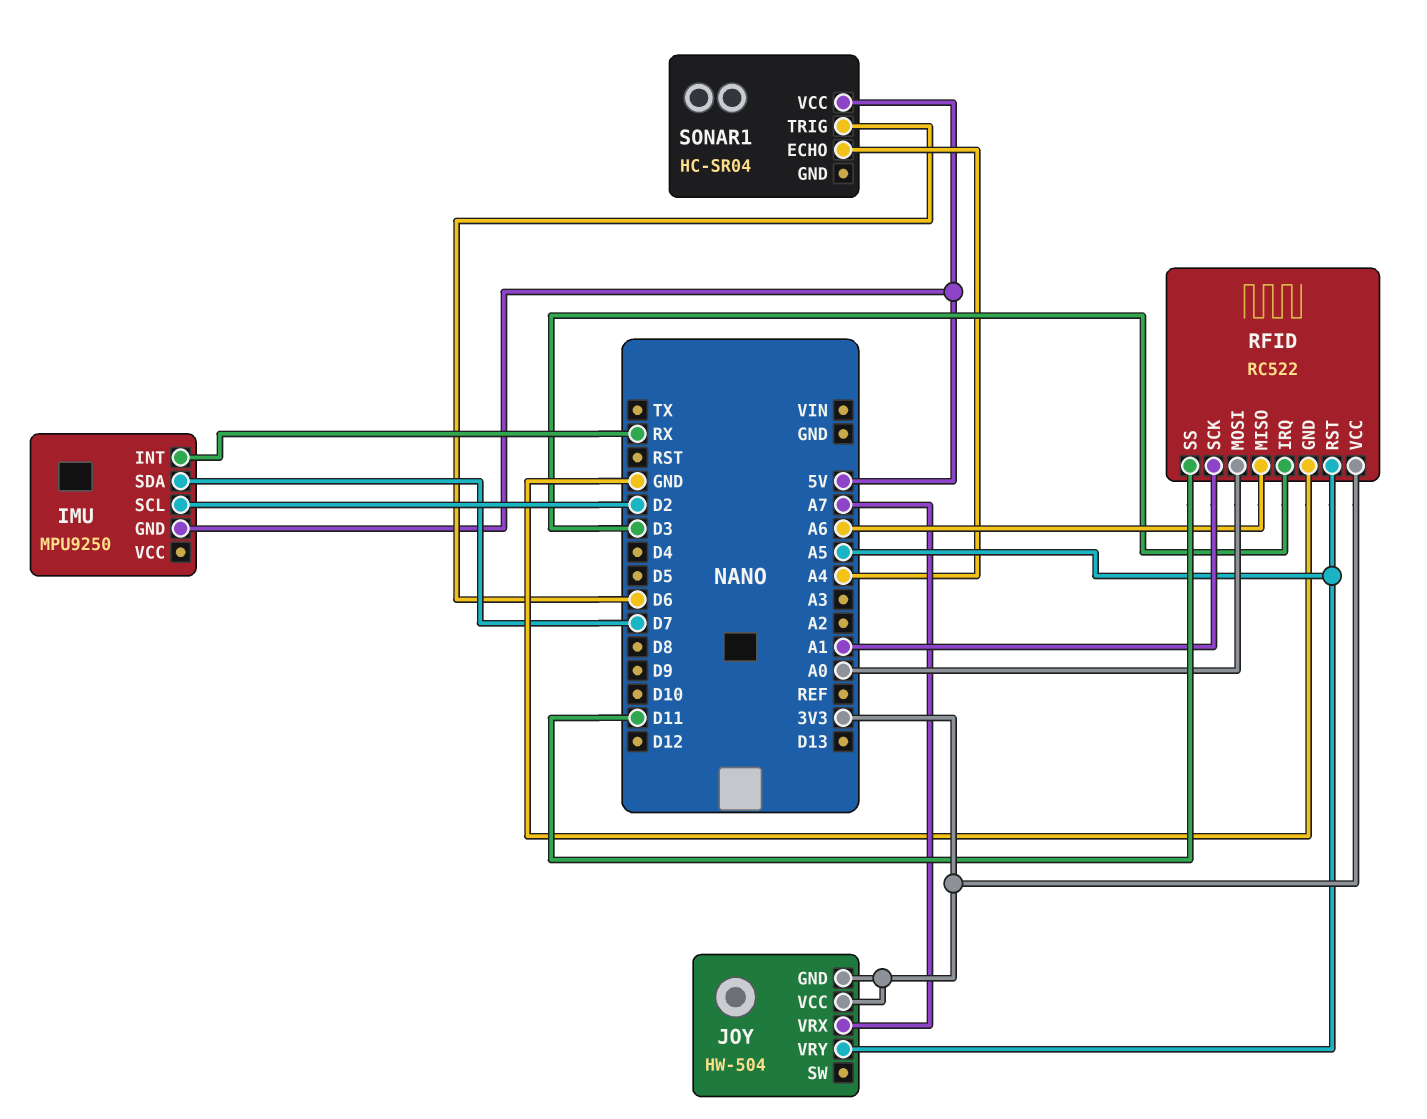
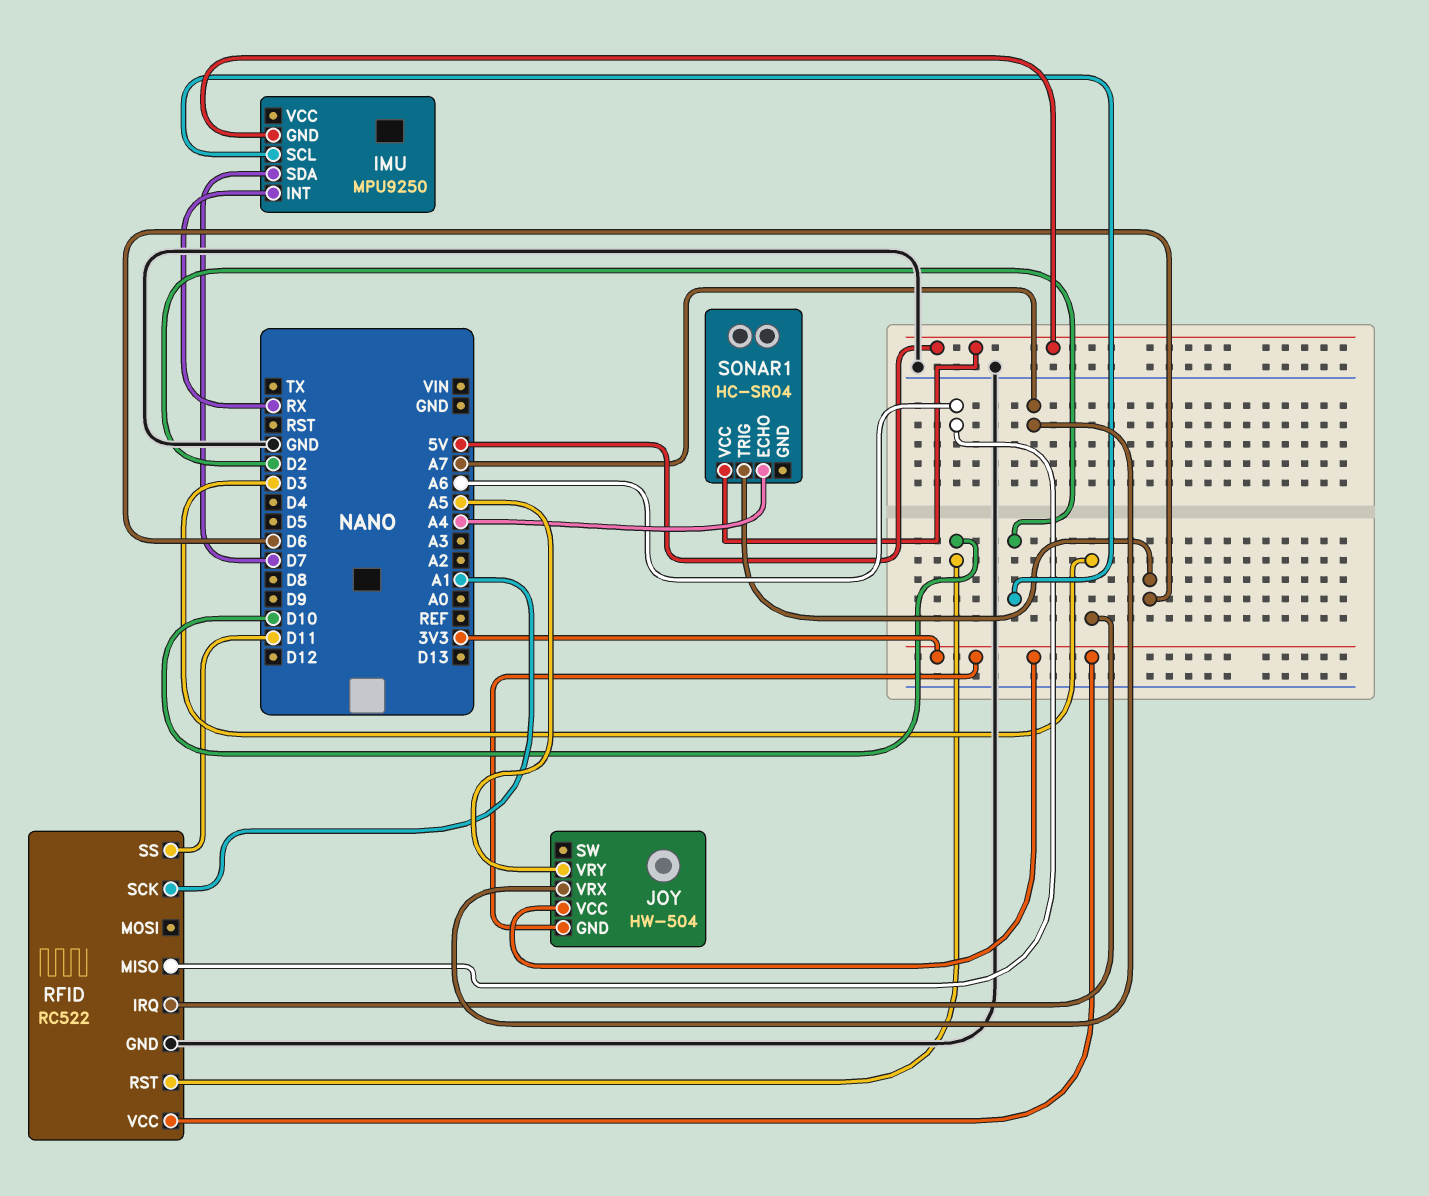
RFID pin MOSI: A0 -> none
RFID pin RST: A5 -> D10

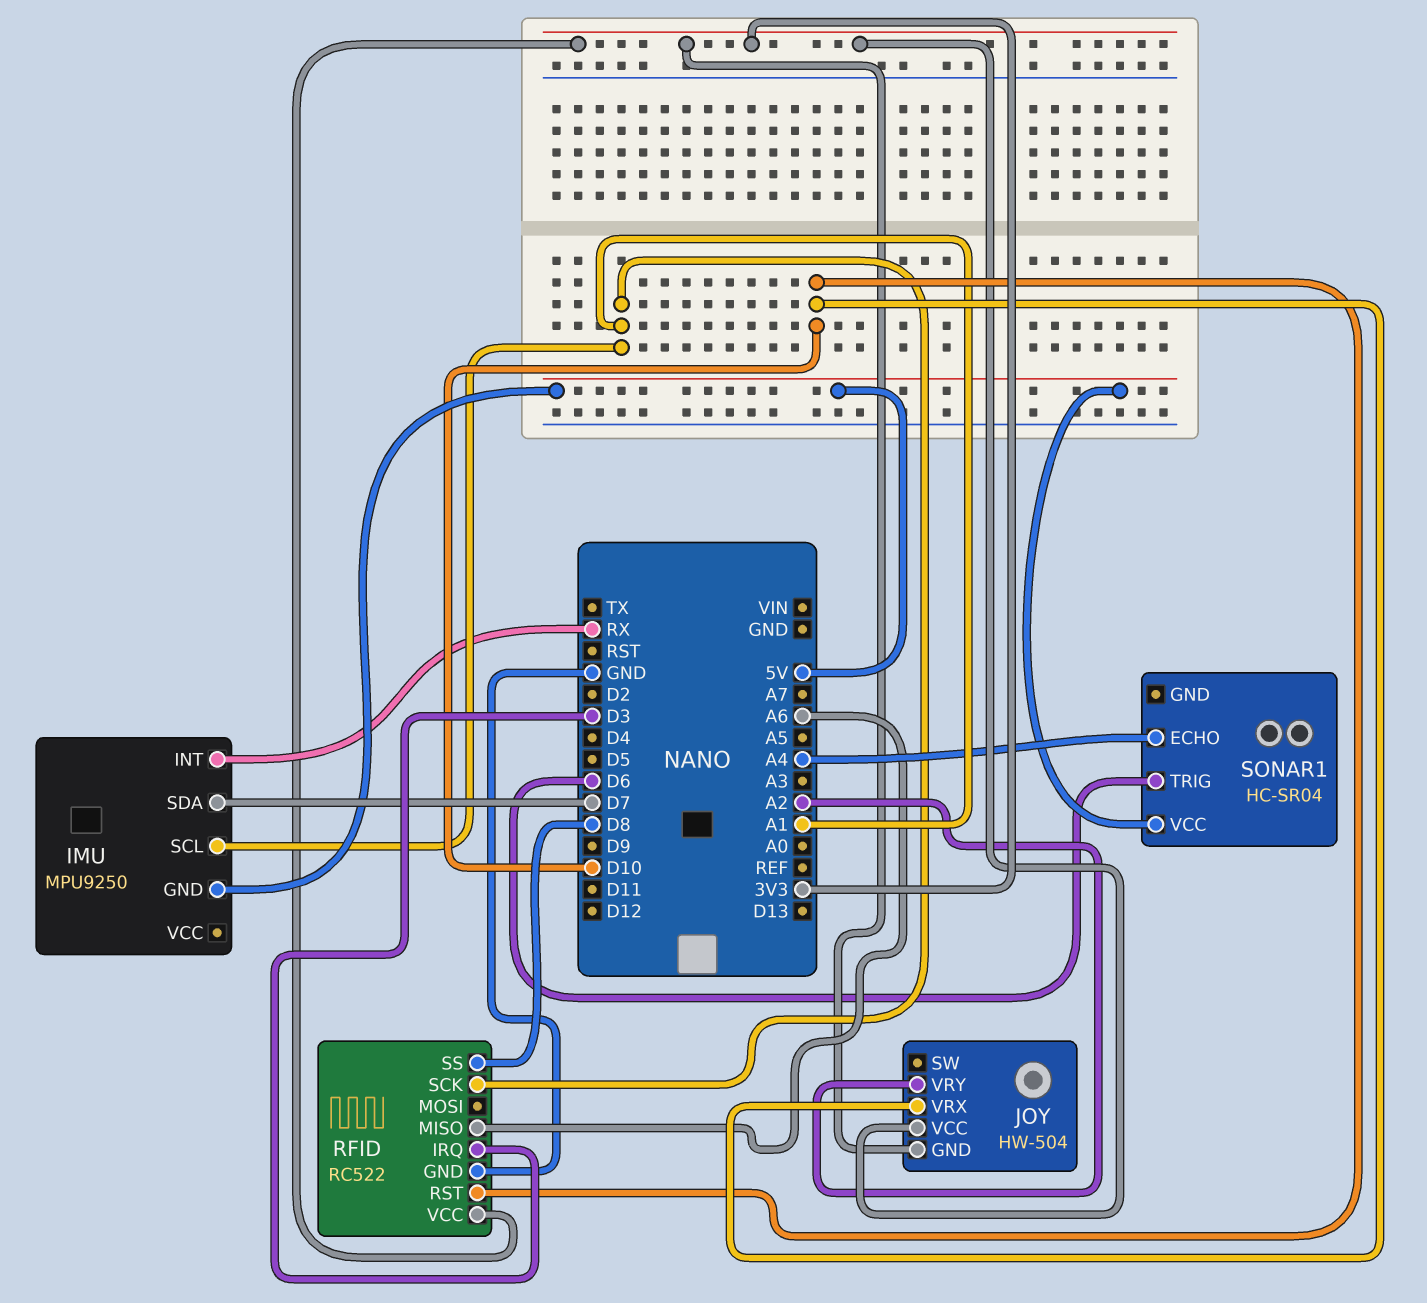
IMU pin SCL: D2 -> A1
JOY pin VRX: A7 -> D10
JOY pin VRY: A5 -> A2
RFID pin SS: D11 -> D8

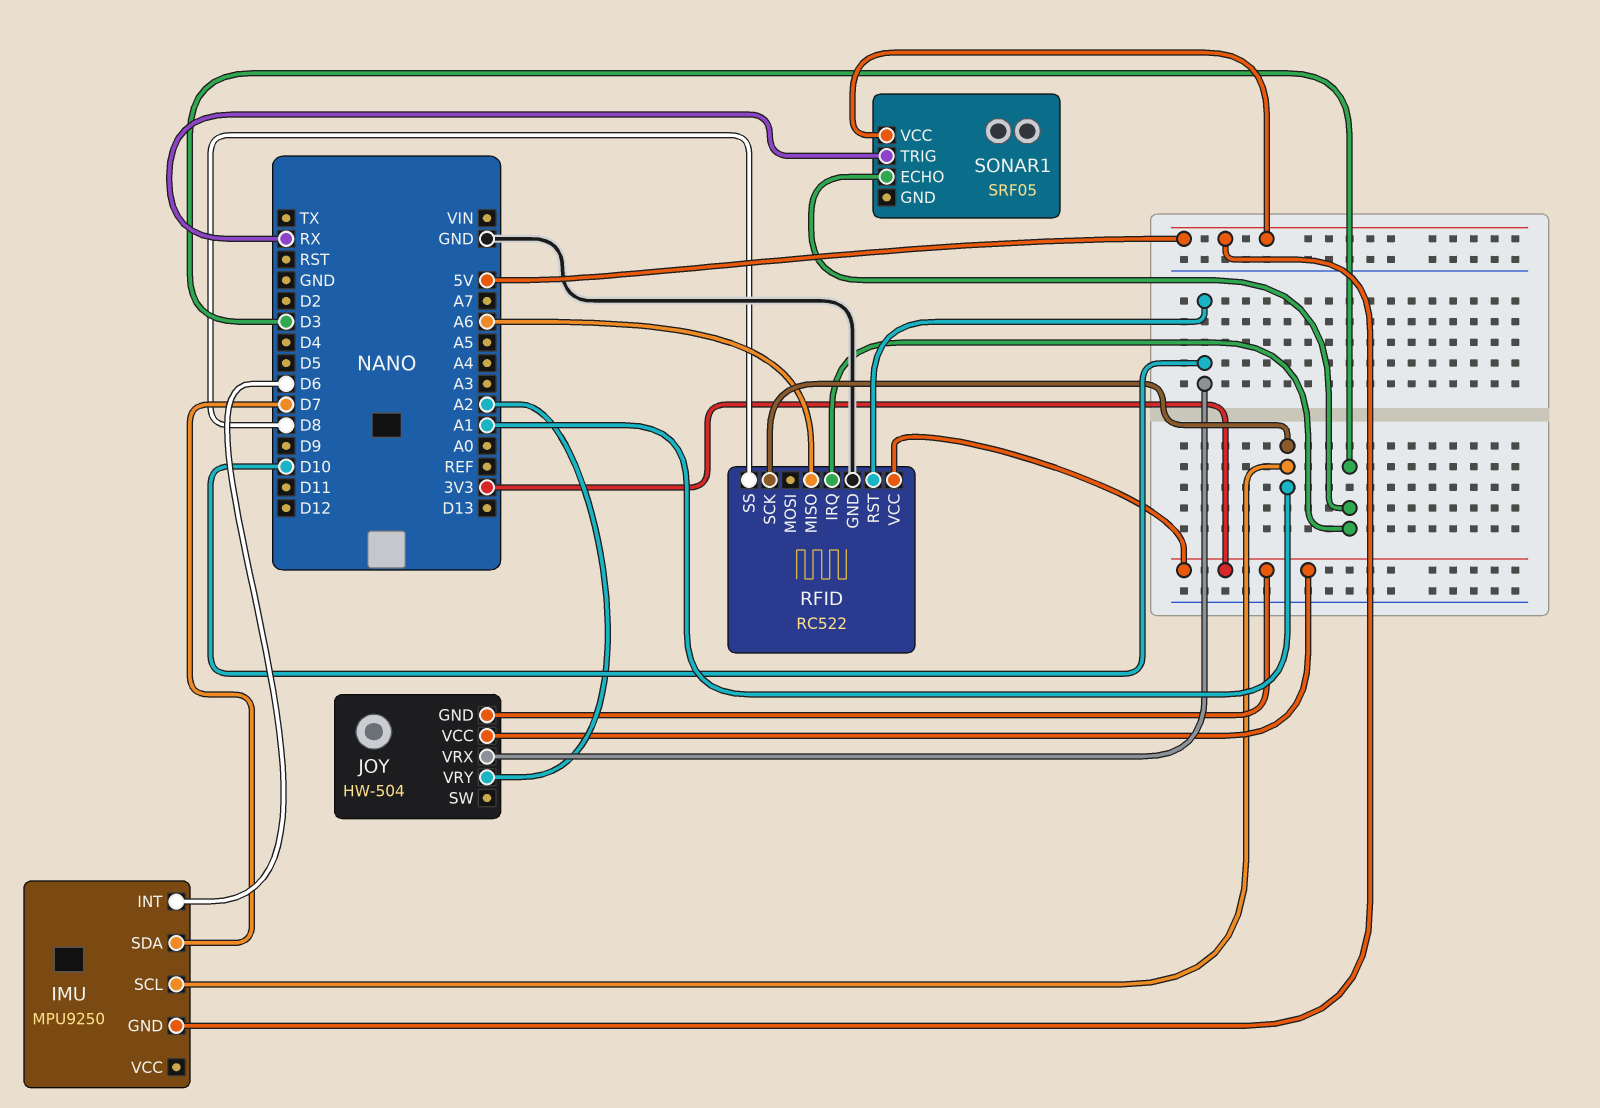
IMU pin INT: RX -> D6
SONAR1: HC-SR04 -> SRF05
SONAR1 pin ECHO: A4 -> D3
SONAR1 pin TRIG: D6 -> RX

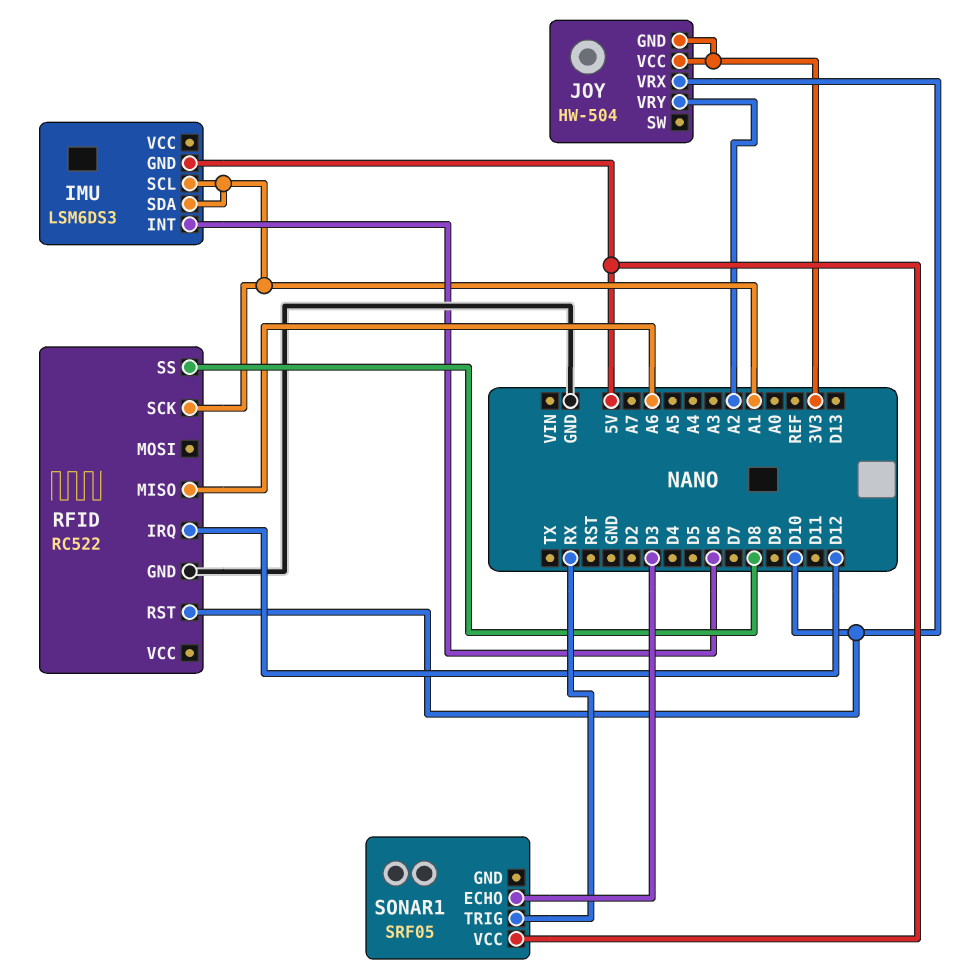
IMU: MPU9250 -> LSM6DS3
IMU pin SDA: D7 -> A1
RFID pin IRQ: D3 -> D12
RFID pin VCC: 3V3 -> none

